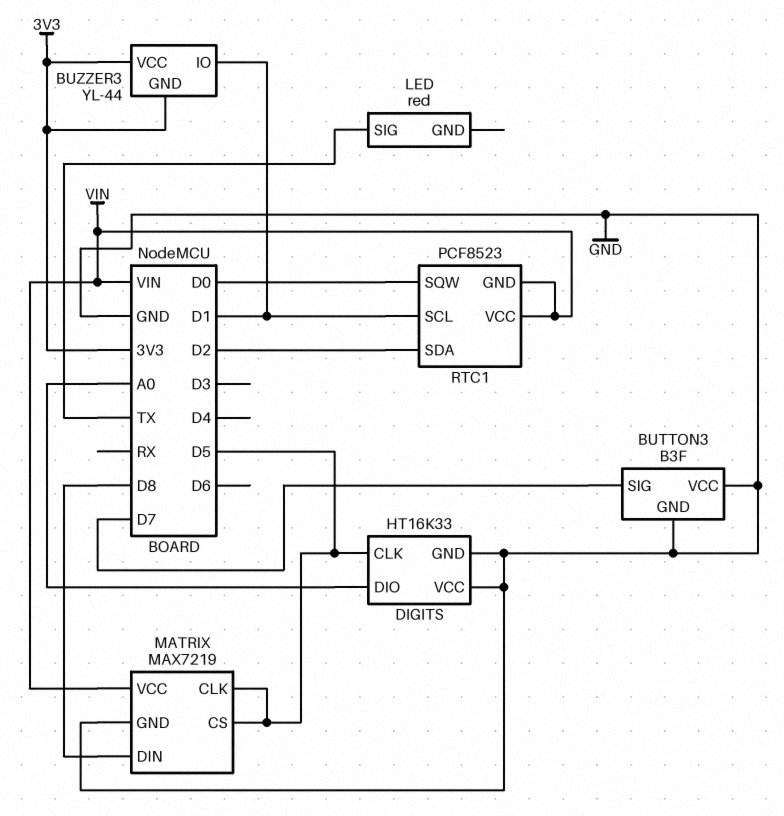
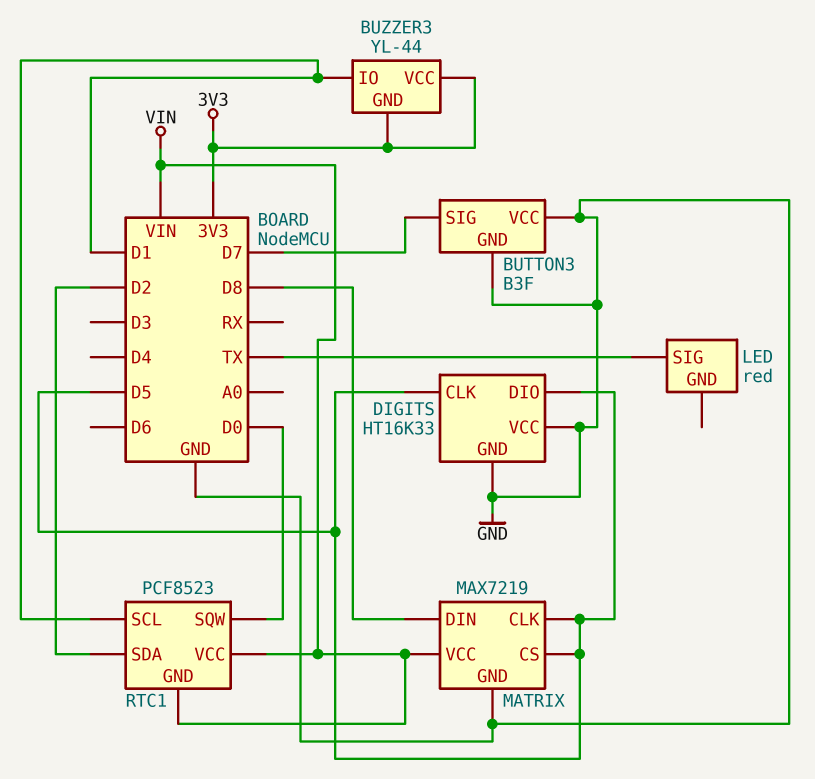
DIGITS pin DIO: A0 -> D5

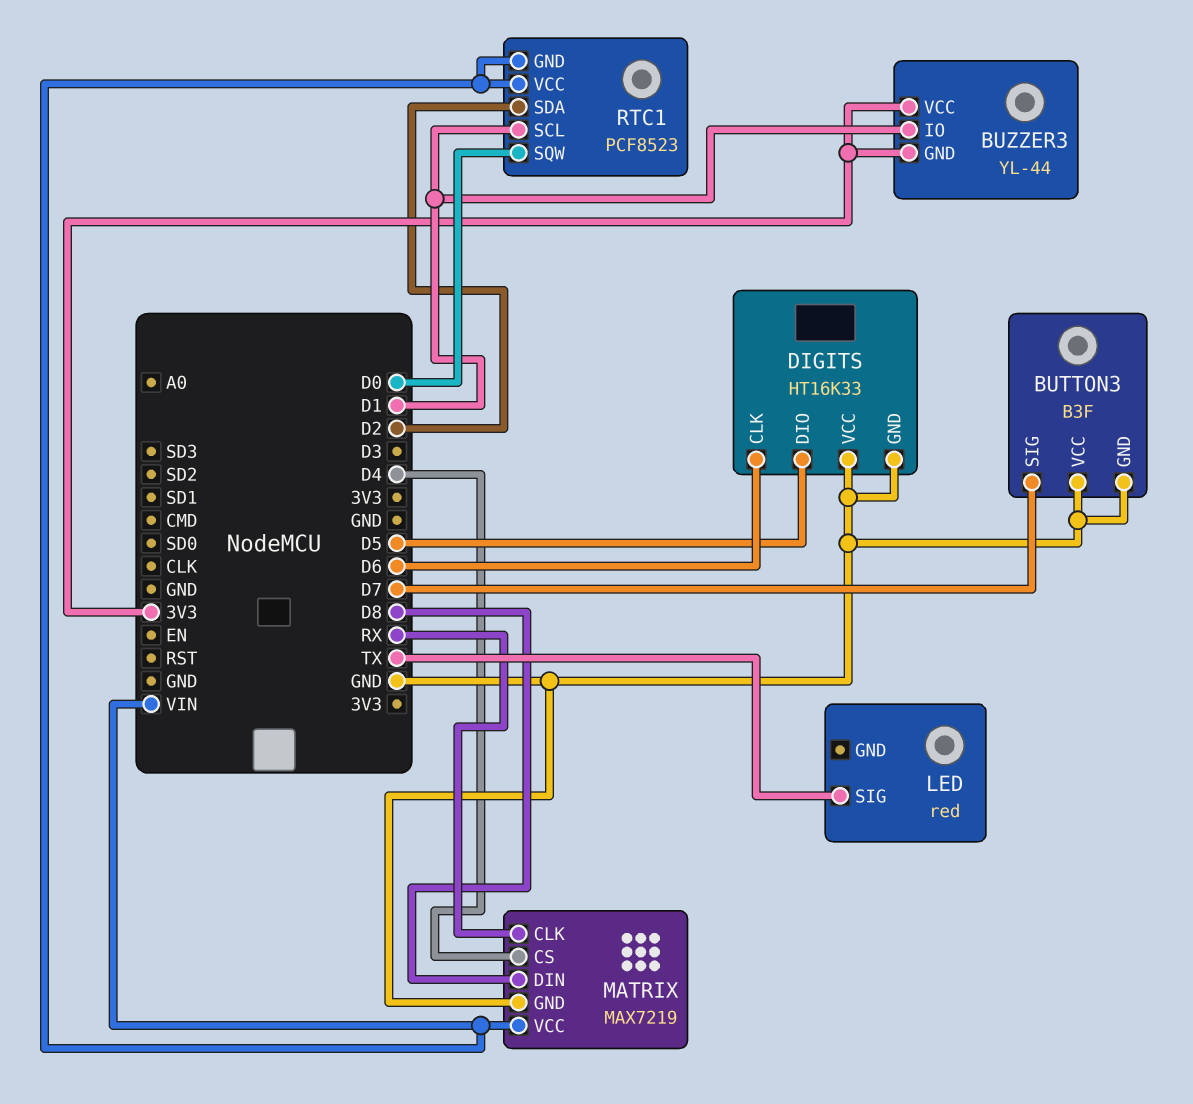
DIGITS pin CLK: D5 -> D6
MATRIX pin CLK: D5 -> RX
MATRIX pin CS: D5 -> D4

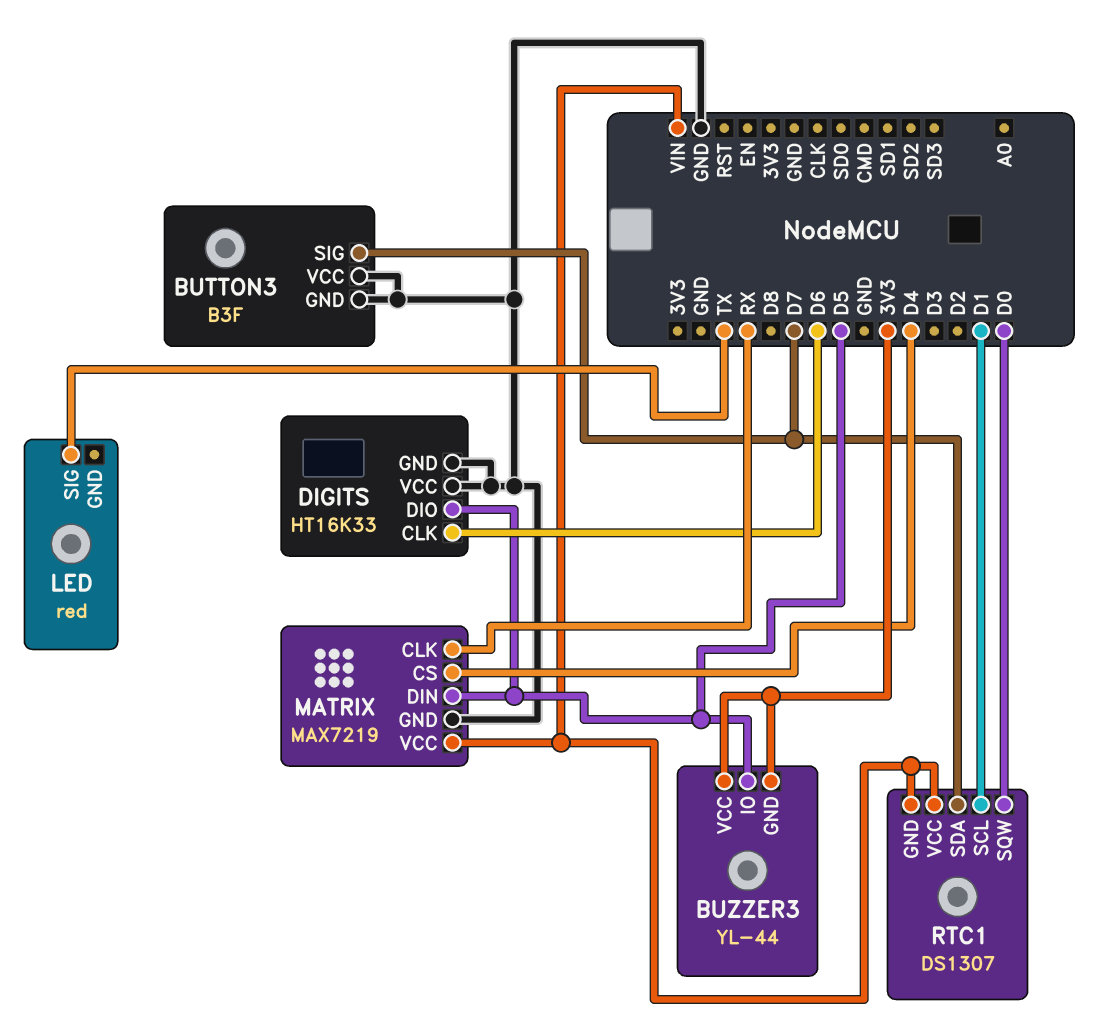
BUZZER3 pin IO: D1 -> D5
MATRIX pin DIN: D8 -> D5
RTC1: PCF8523 -> DS1307
RTC1 pin SDA: D2 -> D7

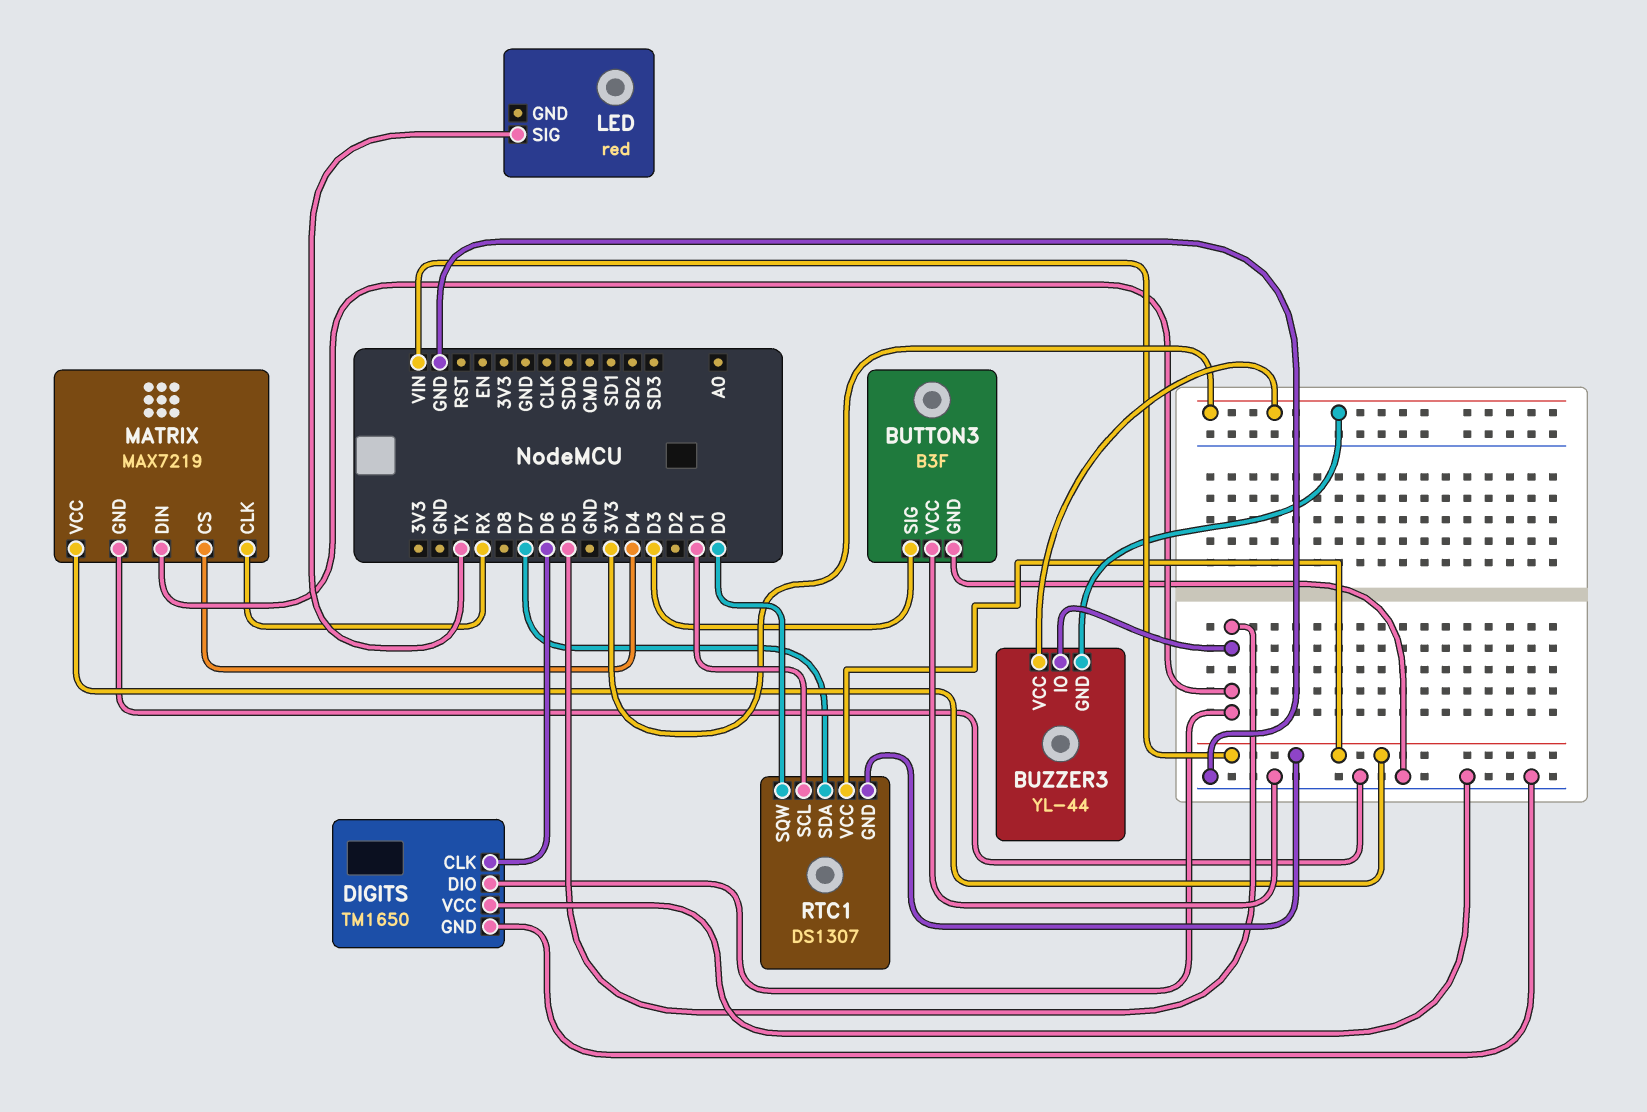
BUTTON3 pin SIG: D7 -> D3
DIGITS: HT16K33 -> TM1650

